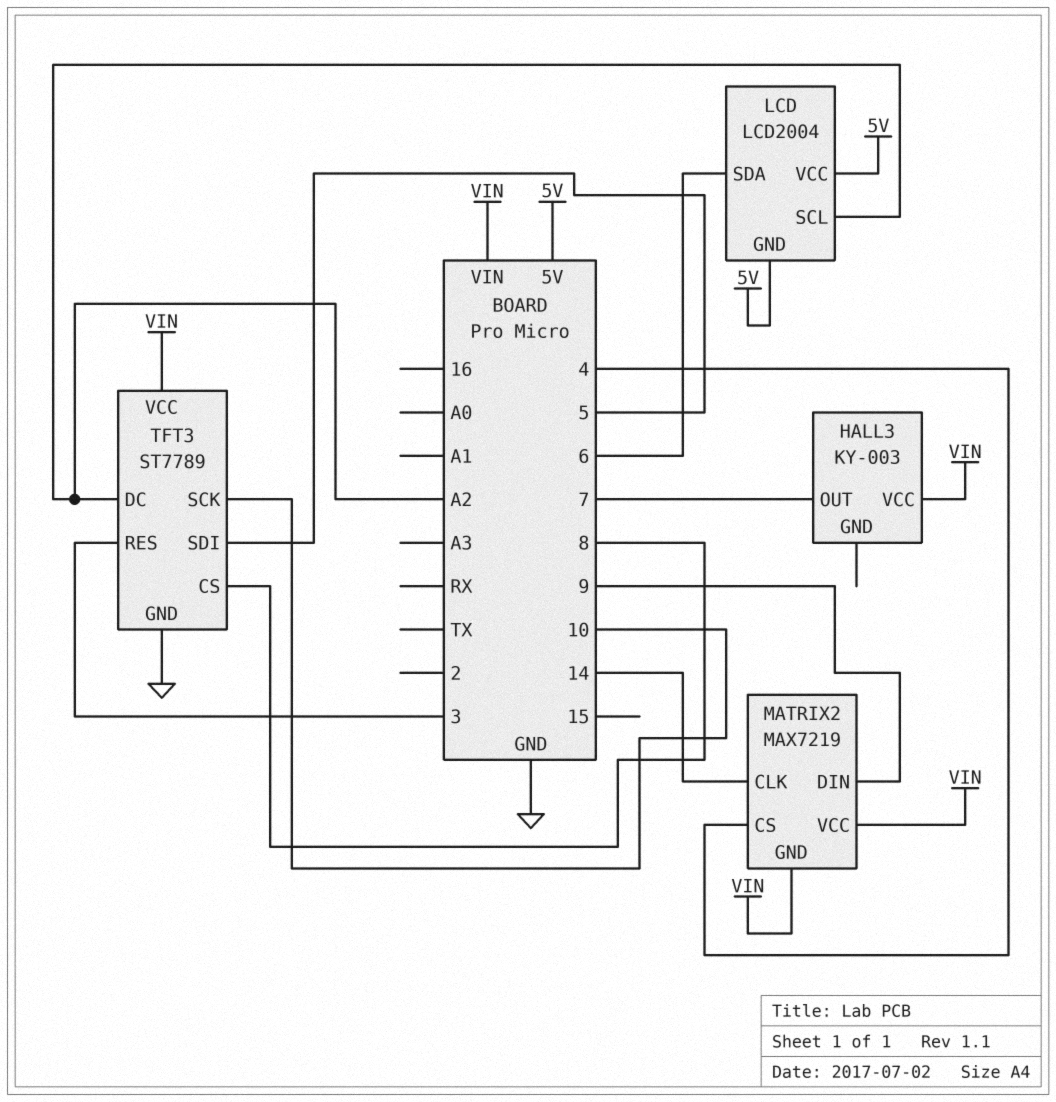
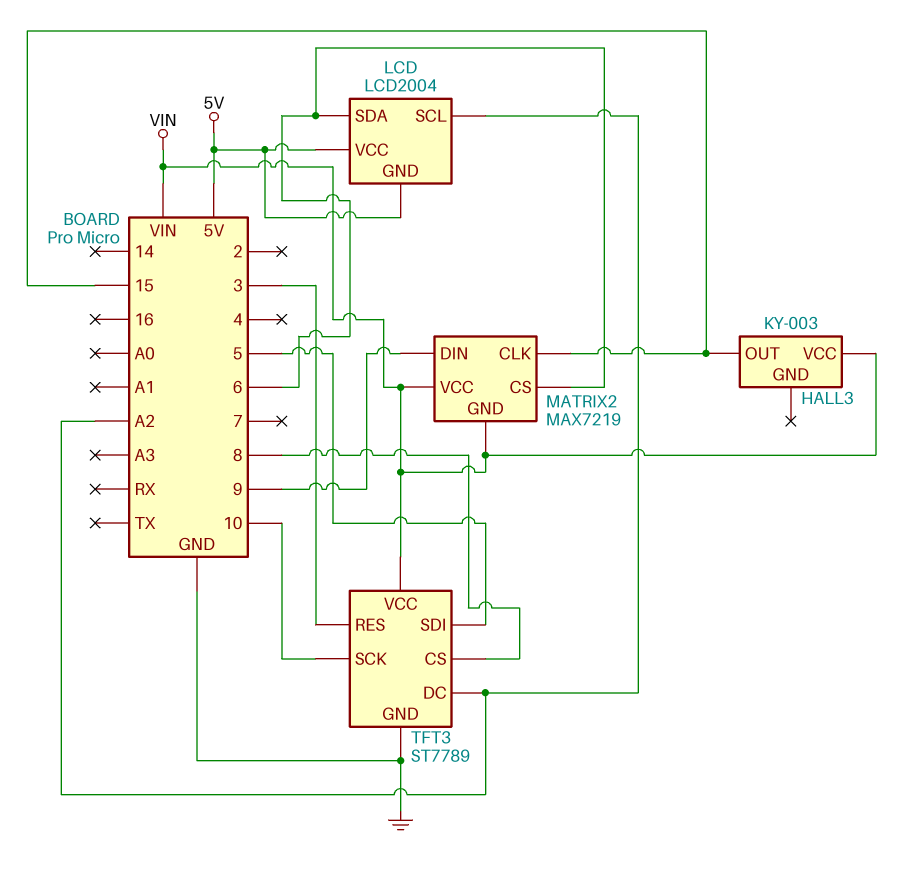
HALL3 pin OUT: 7 -> 15
MATRIX2 pin CLK: 14 -> 15
MATRIX2 pin CS: 4 -> 6

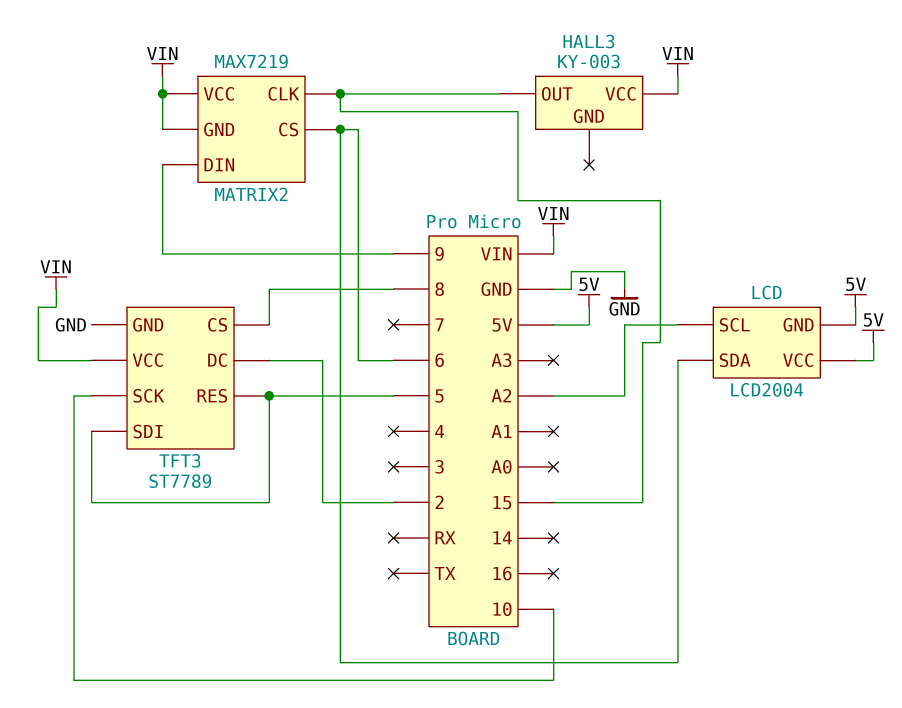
TFT3 pin DC: A2 -> 2
TFT3 pin RES: 3 -> 5

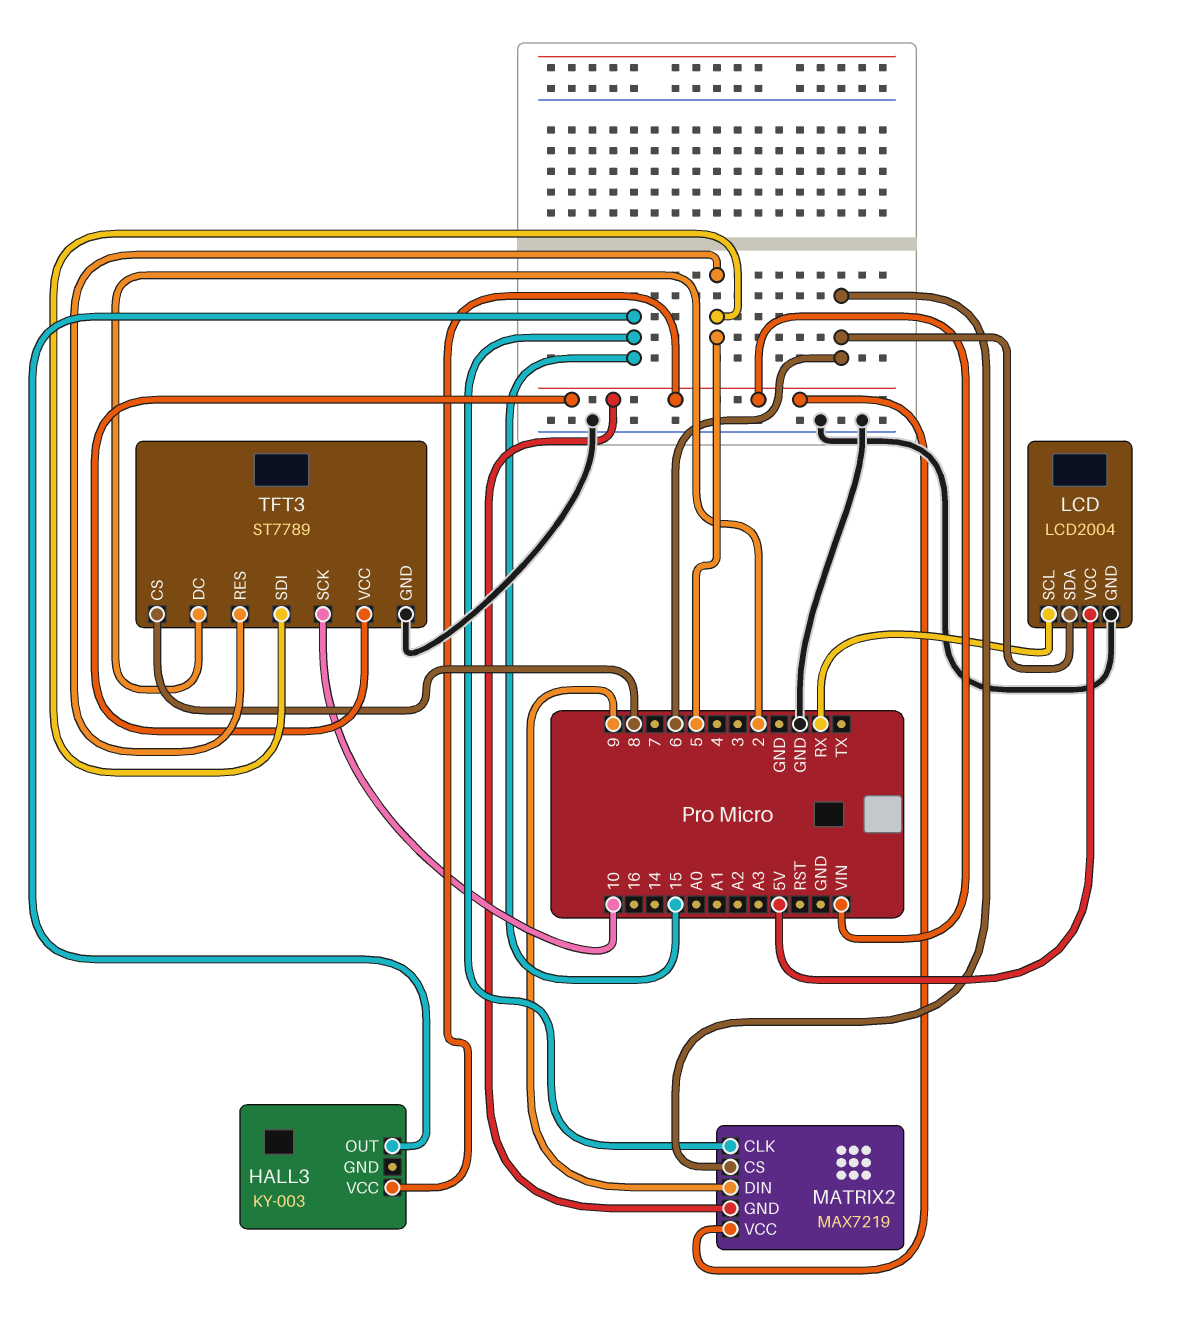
LCD pin GND: 5V -> GND
LCD pin SCL: A2 -> RX

